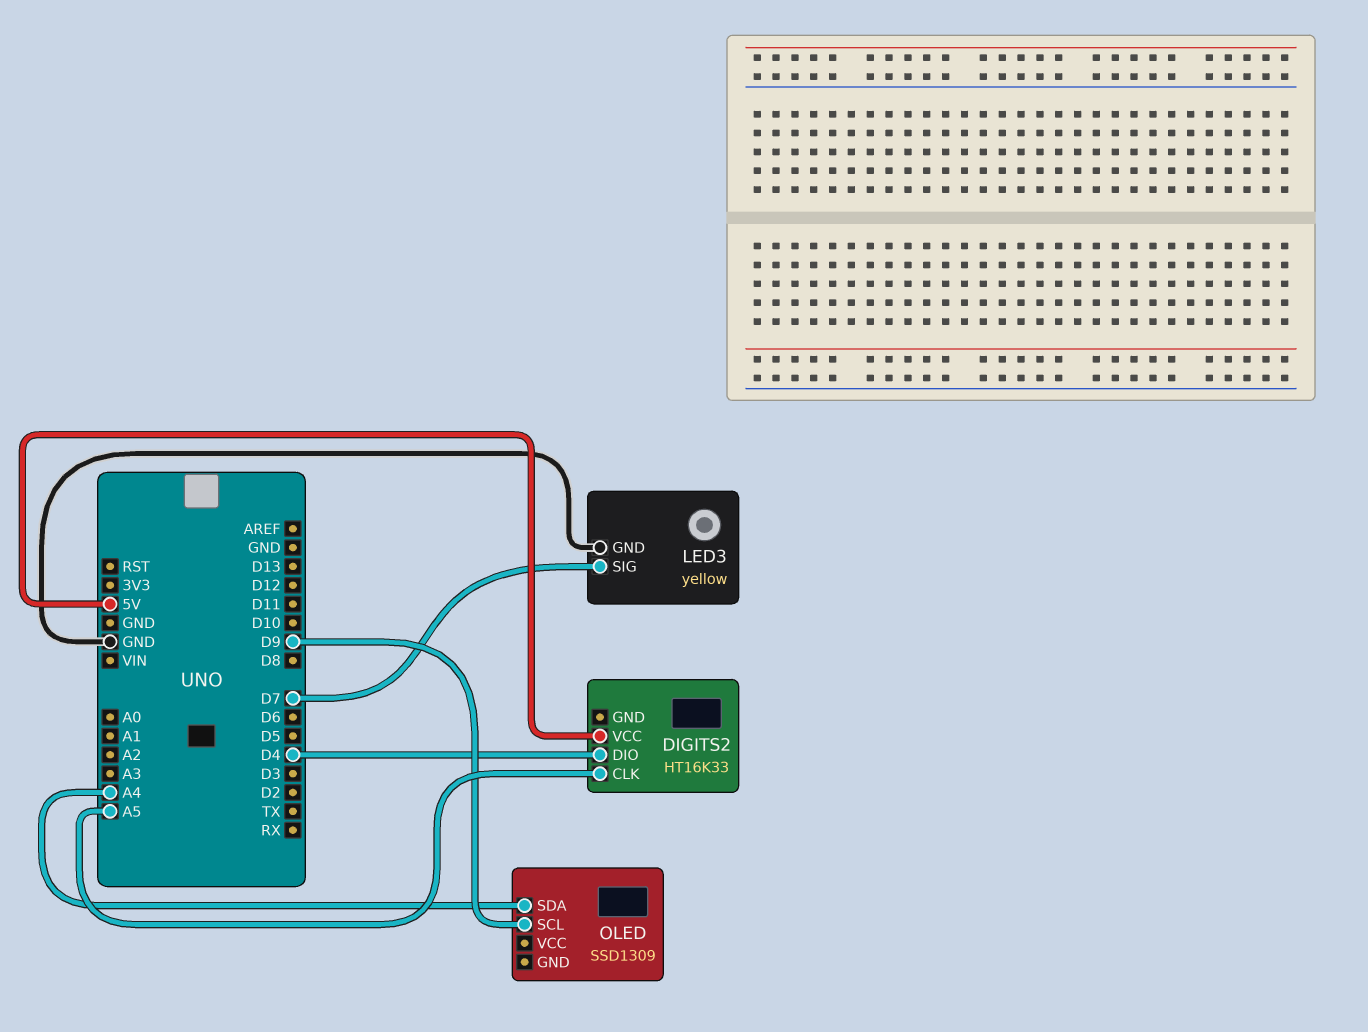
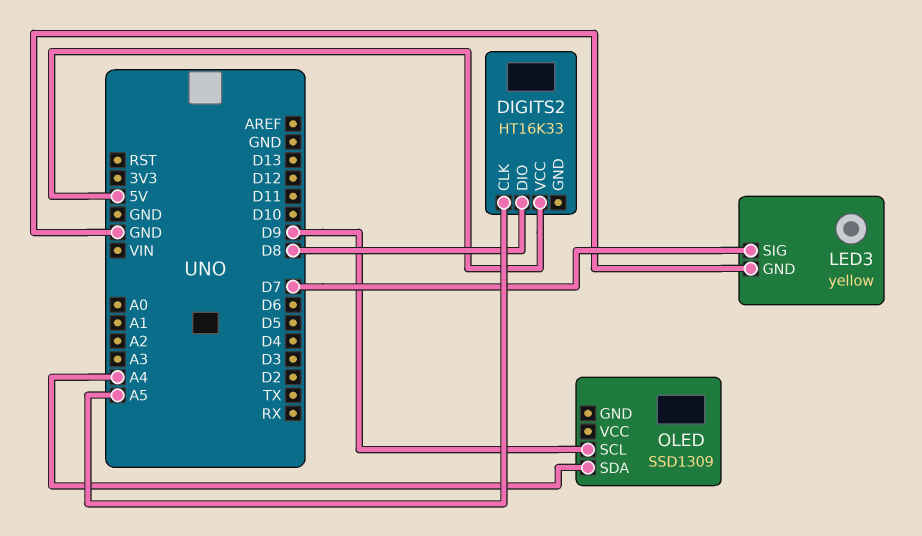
DIGITS2 pin DIO: D4 -> D8

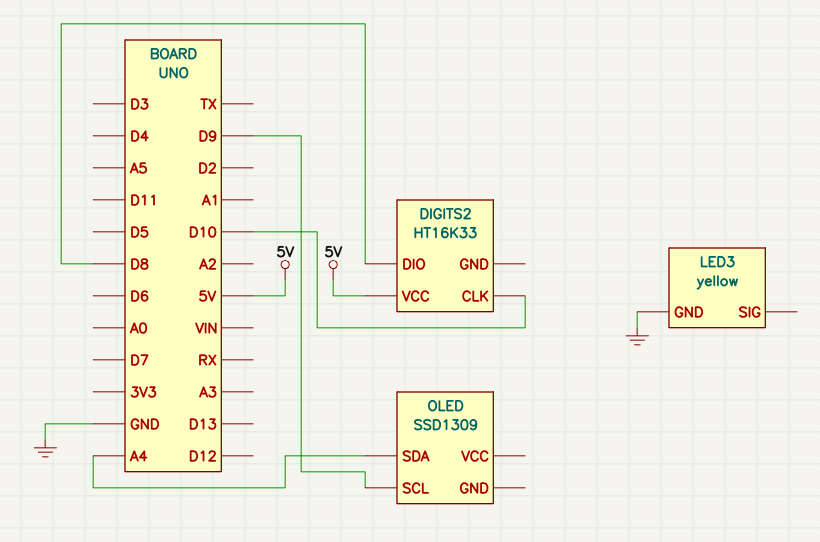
DIGITS2 pin CLK: A5 -> D10
LED3 pin SIG: D7 -> none

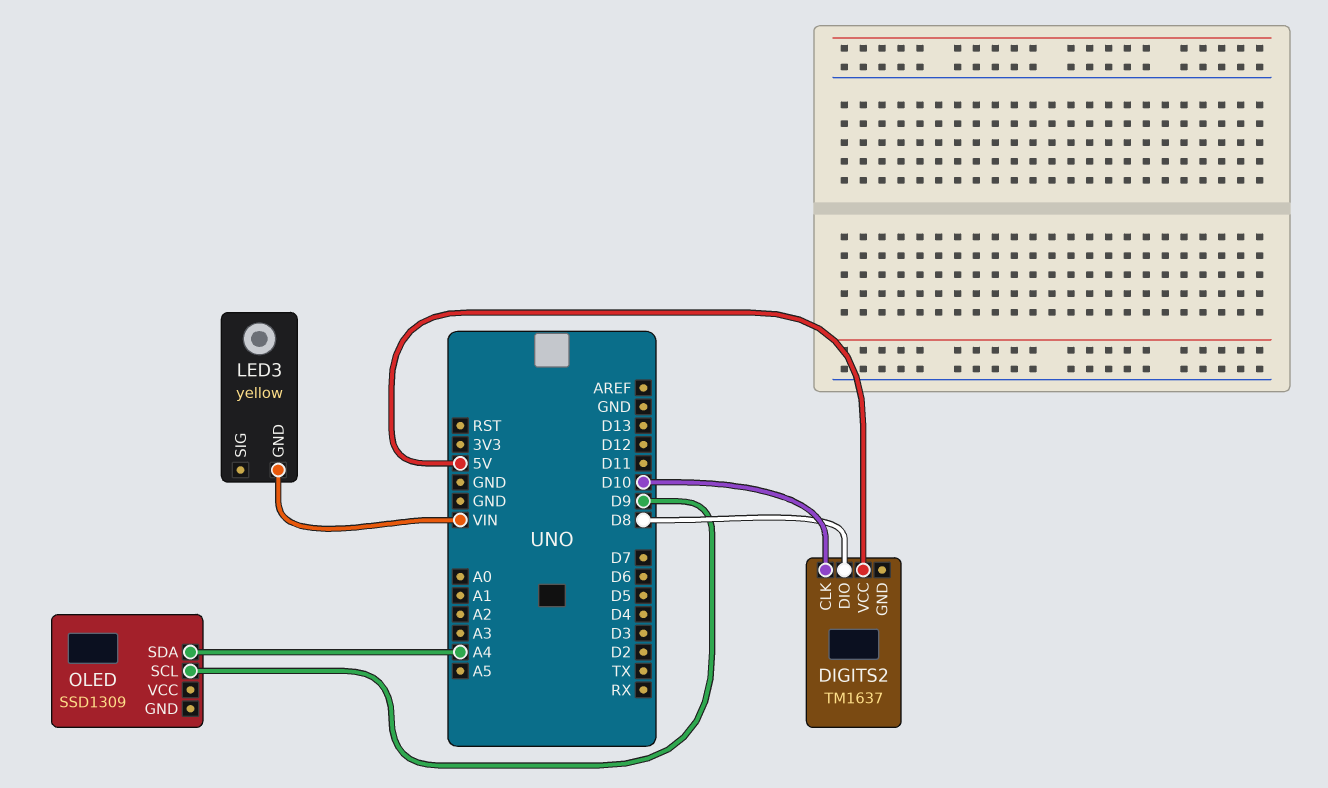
DIGITS2: HT16K33 -> TM1637
LED3 pin GND: GND -> VIN

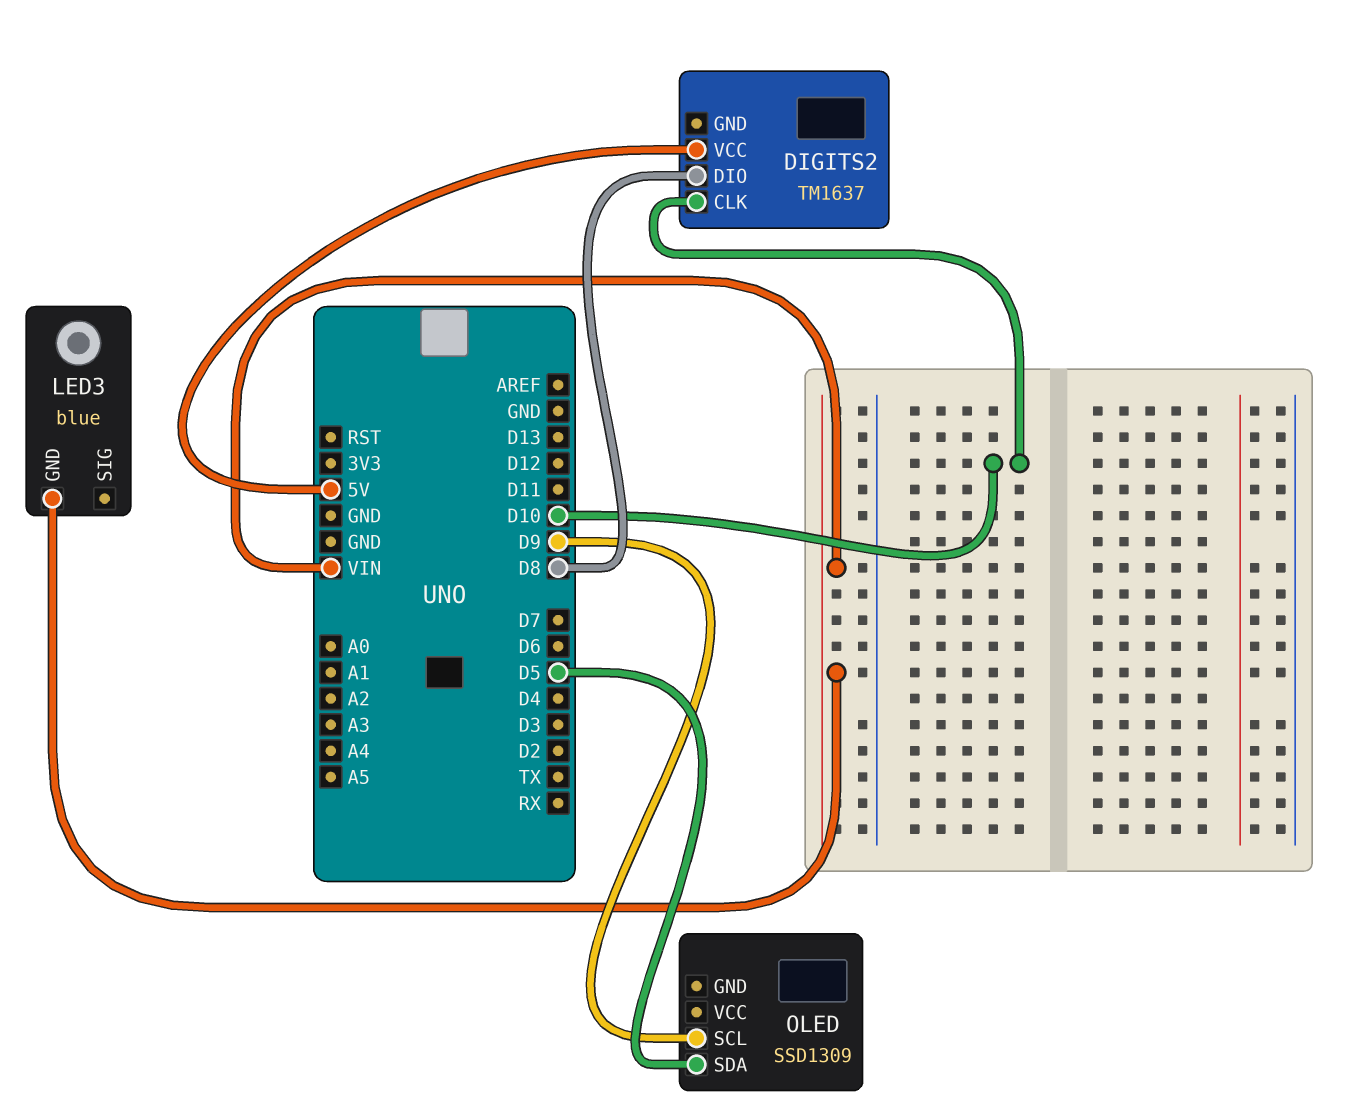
LED3: yellow -> blue
OLED pin SDA: A4 -> D5

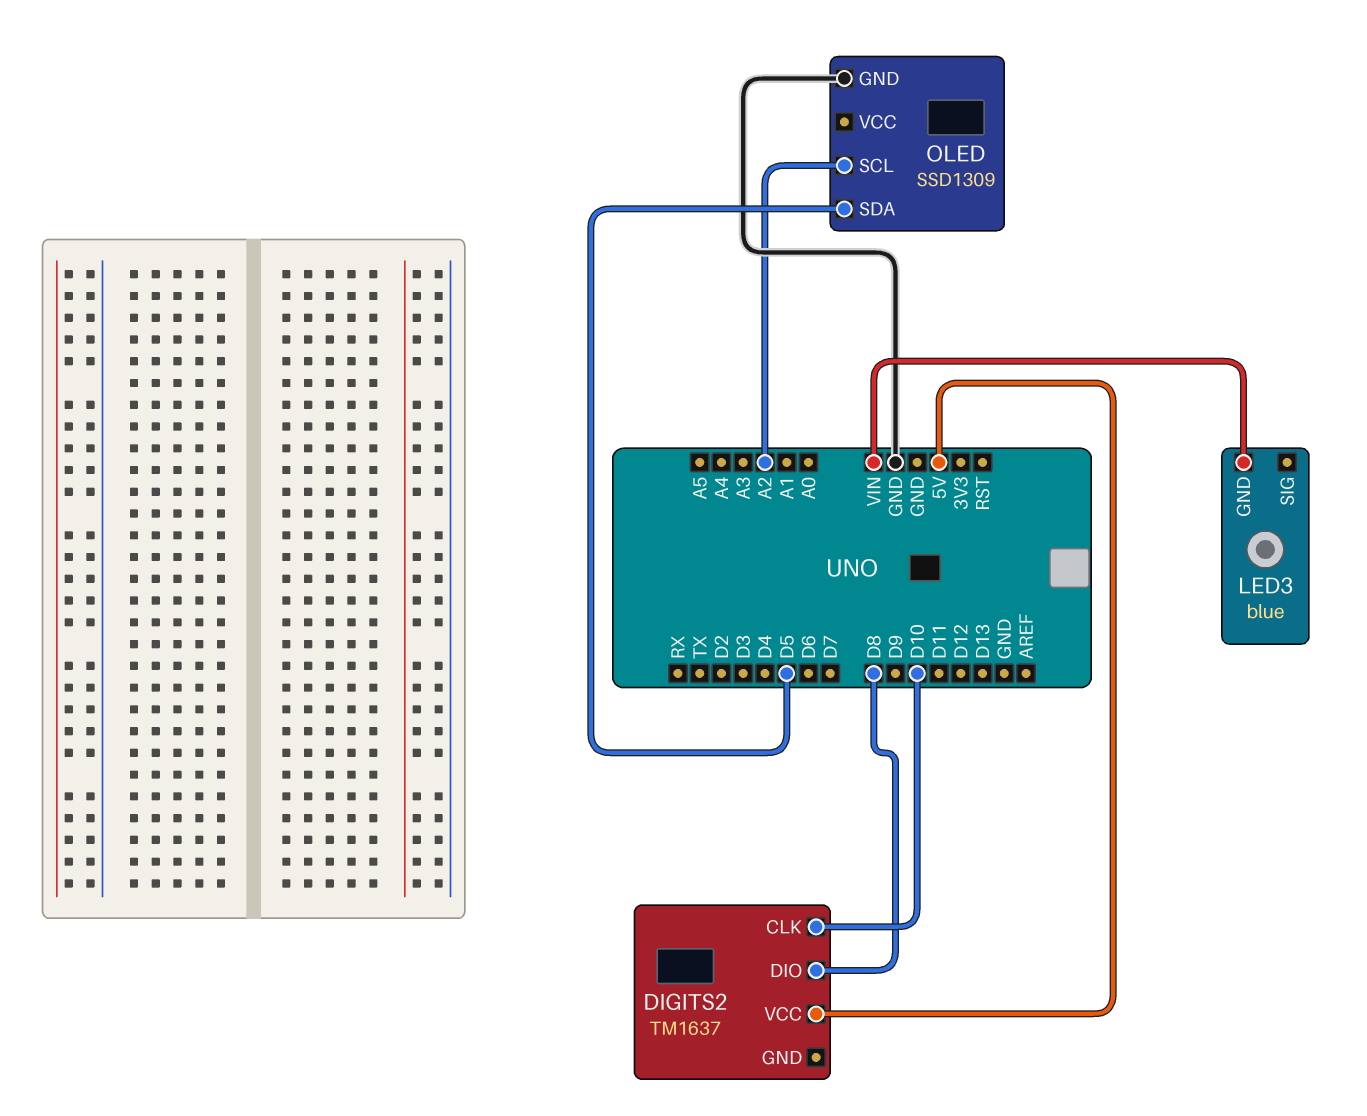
OLED pin GND: none -> GND
OLED pin SCL: D9 -> A2

